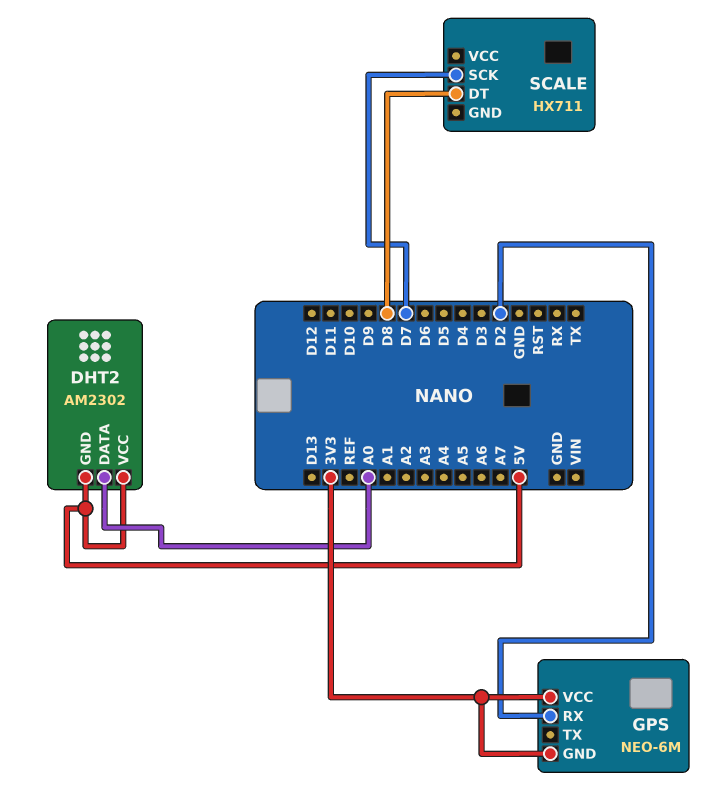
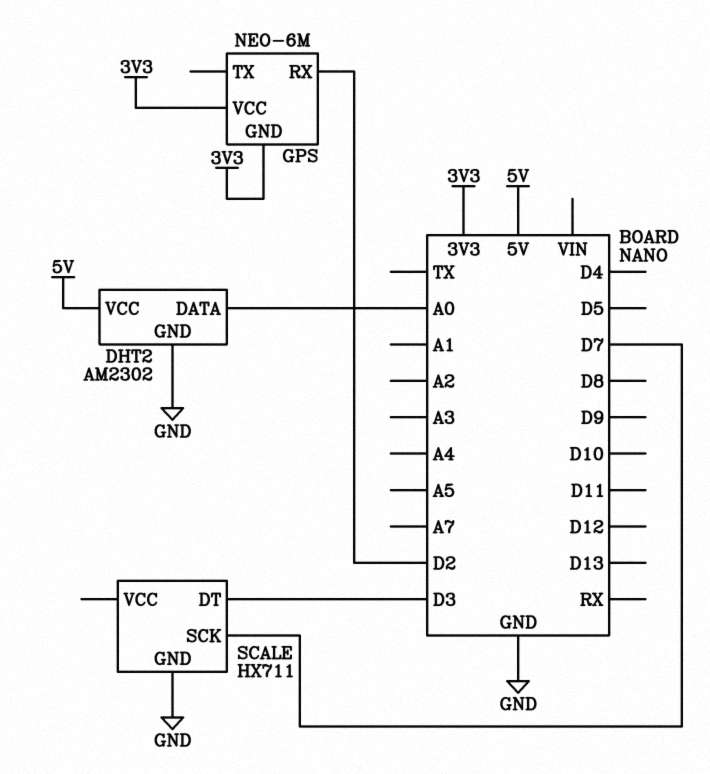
DHT2 pin GND: 5V -> GND
SCALE pin DT: D8 -> D3
SCALE pin GND: none -> GND

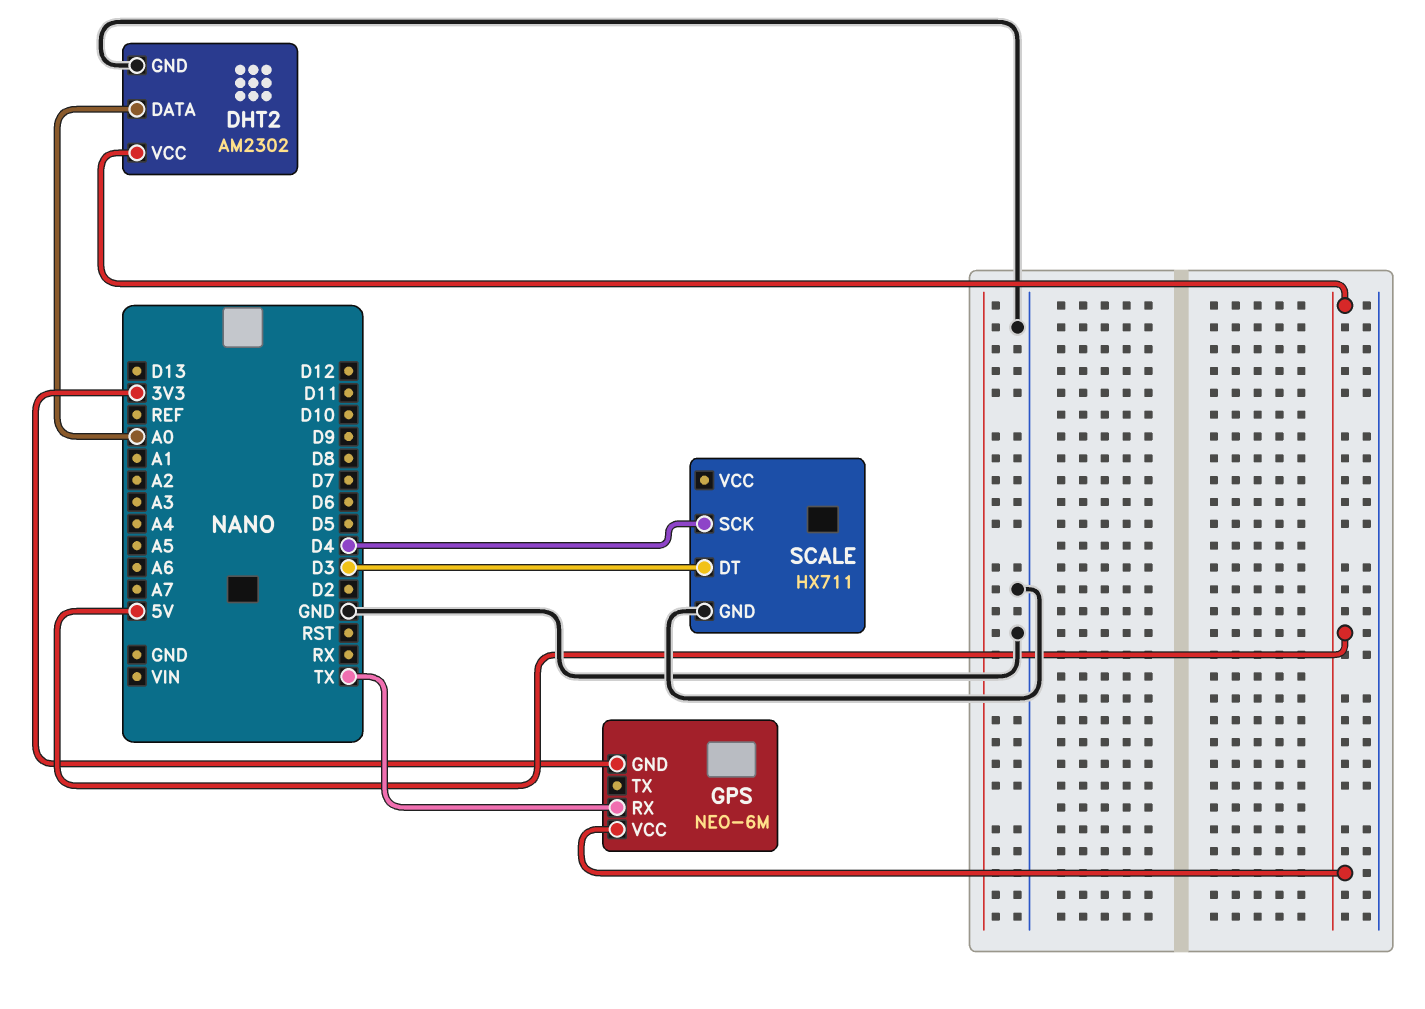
GPS pin RX: D2 -> TX
GPS pin VCC: 3V3 -> 5V
SCALE pin SCK: D7 -> D4

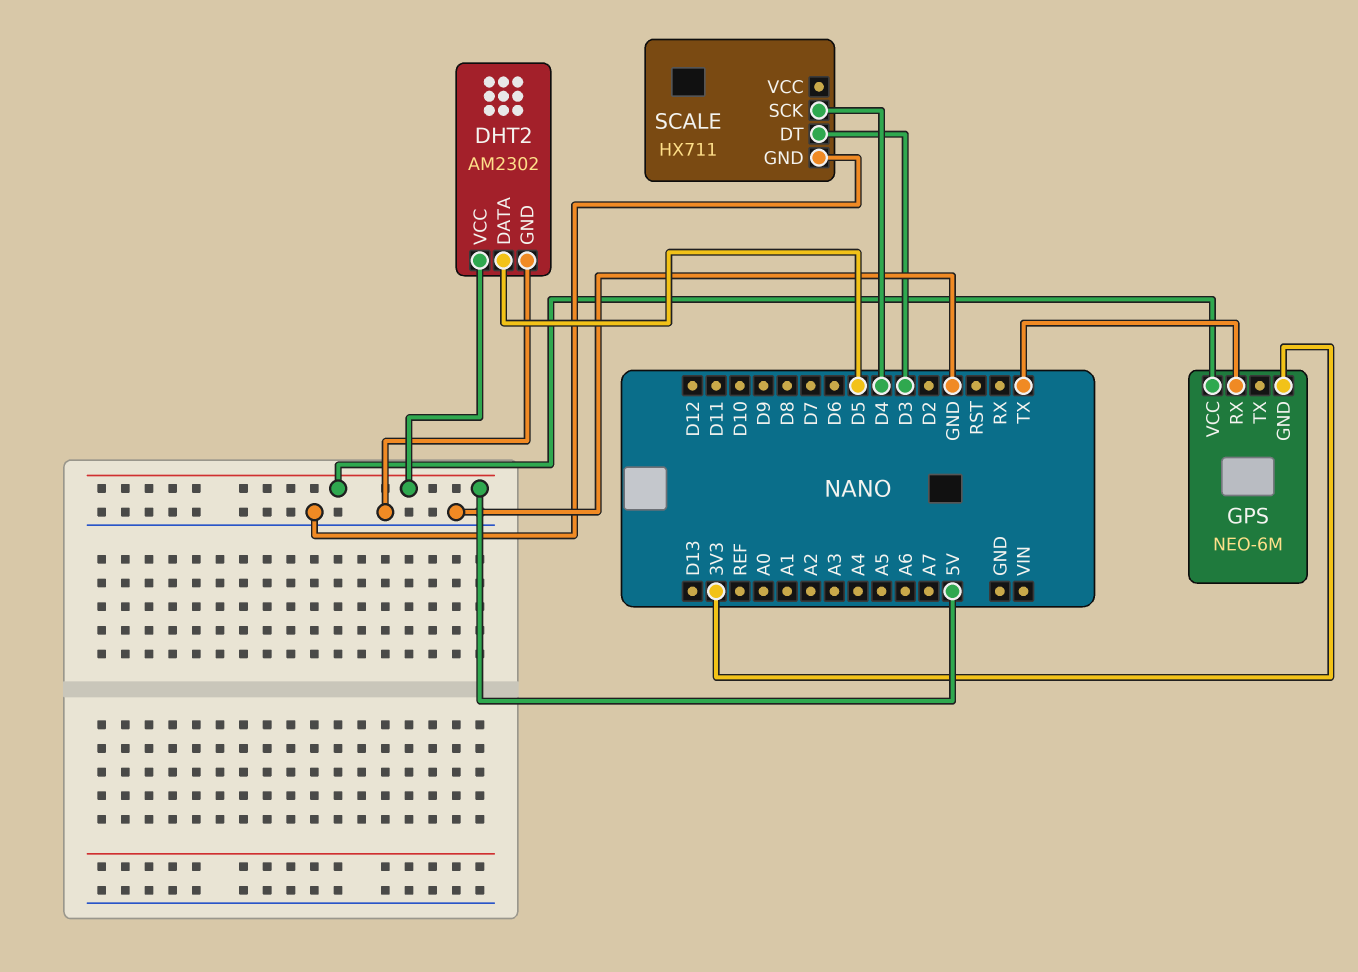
DHT2 pin DATA: A0 -> D5

